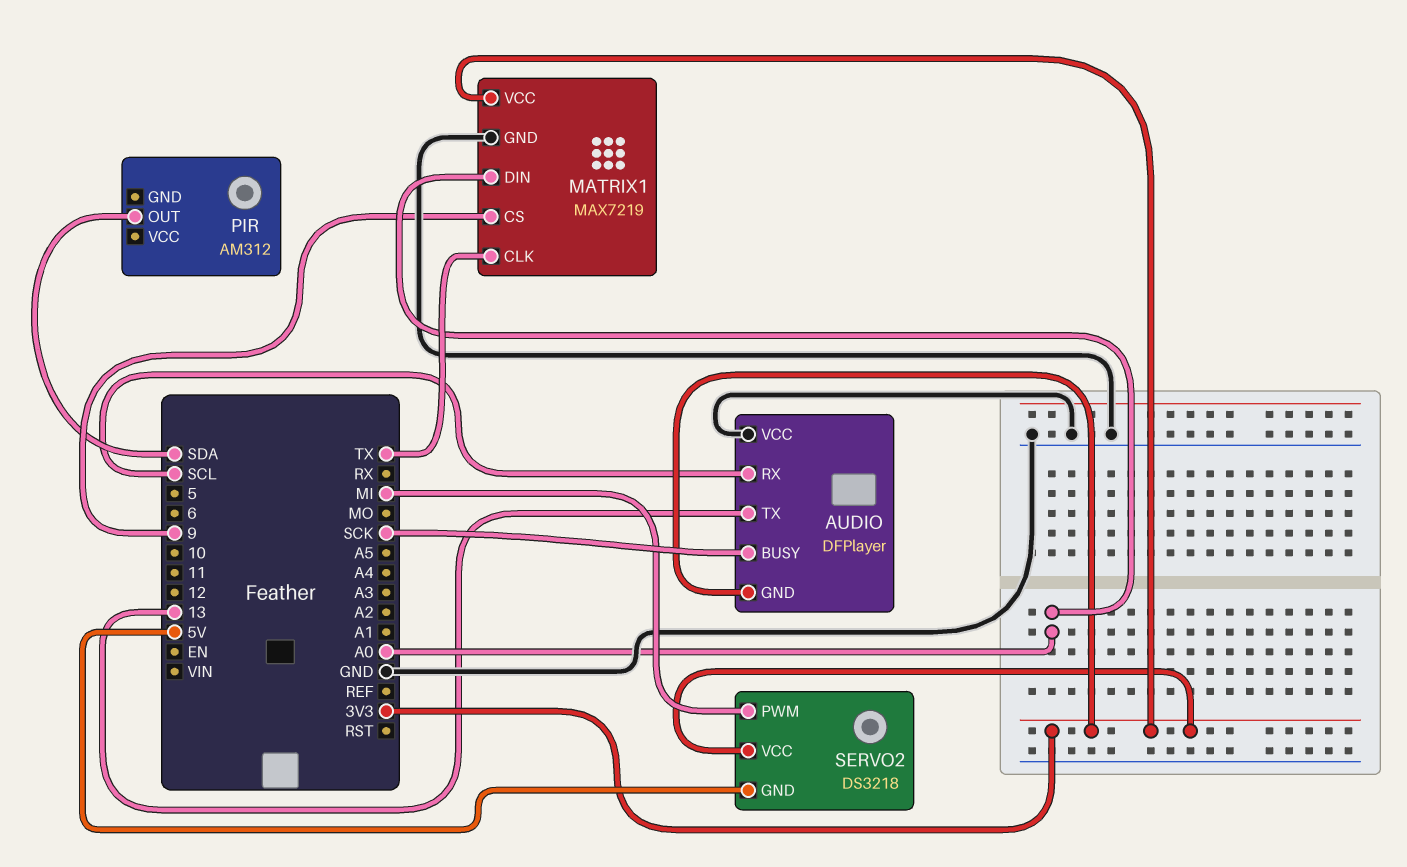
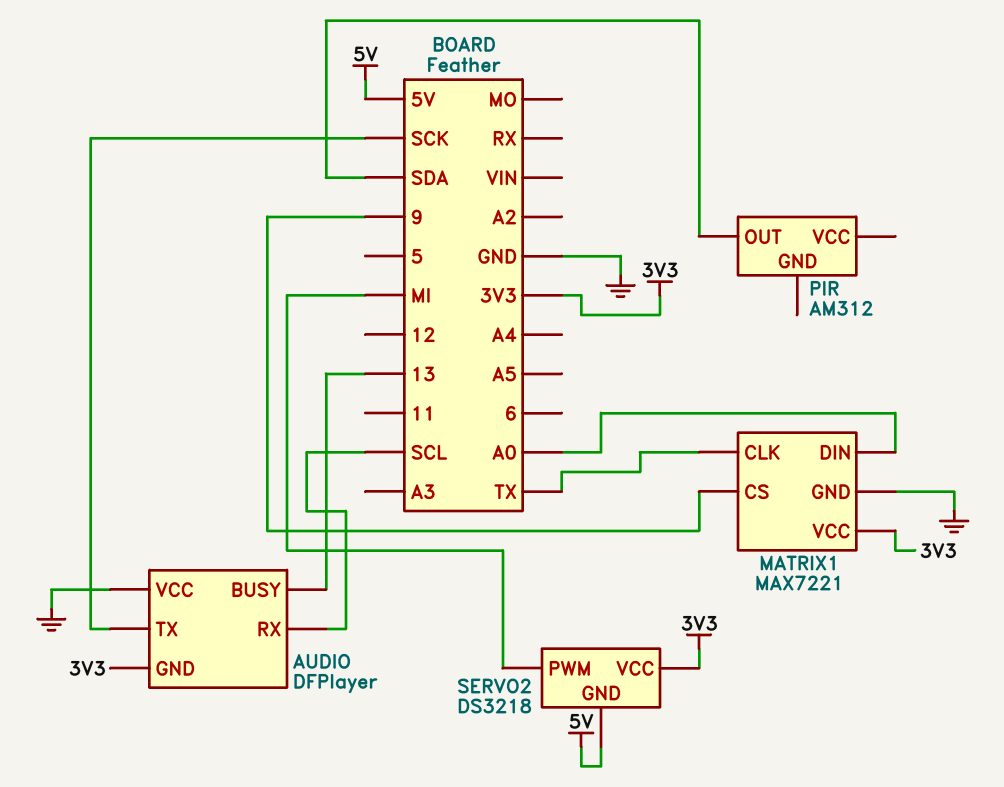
AUDIO pin BUSY: SCK -> 13
AUDIO pin TX: 13 -> SCK
MATRIX1: MAX7219 -> MAX7221

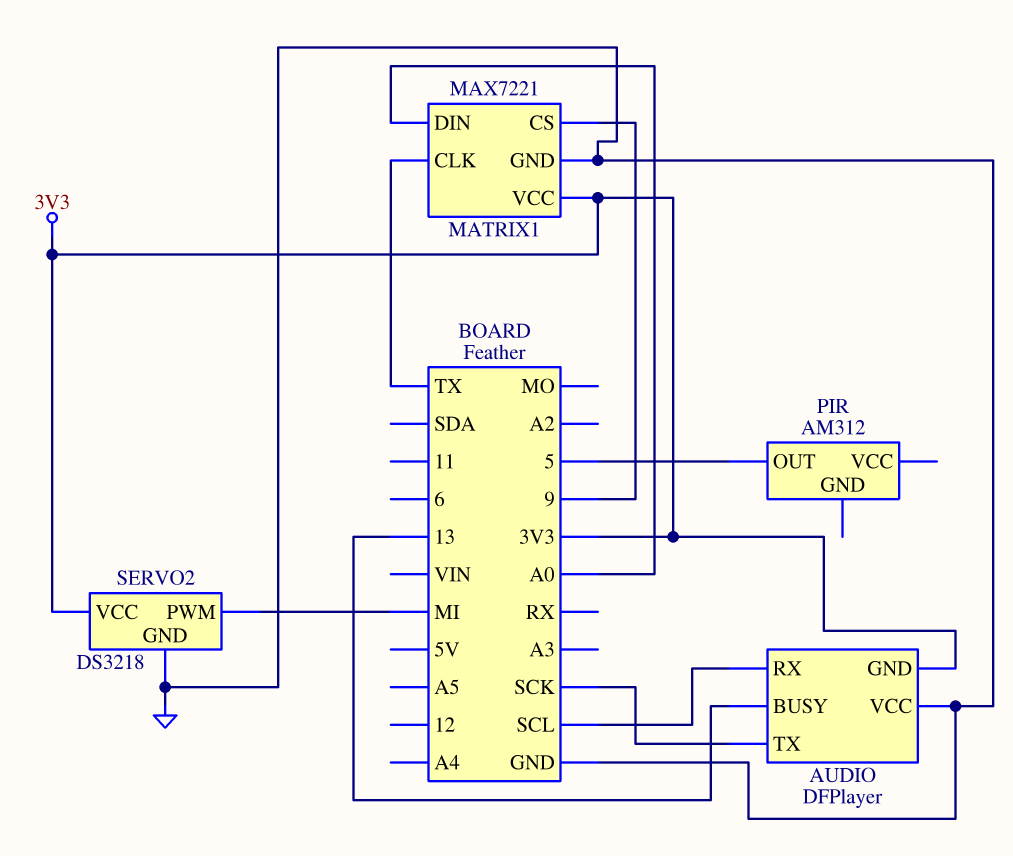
PIR pin OUT: SDA -> 5
SERVO2 pin GND: 5V -> GND

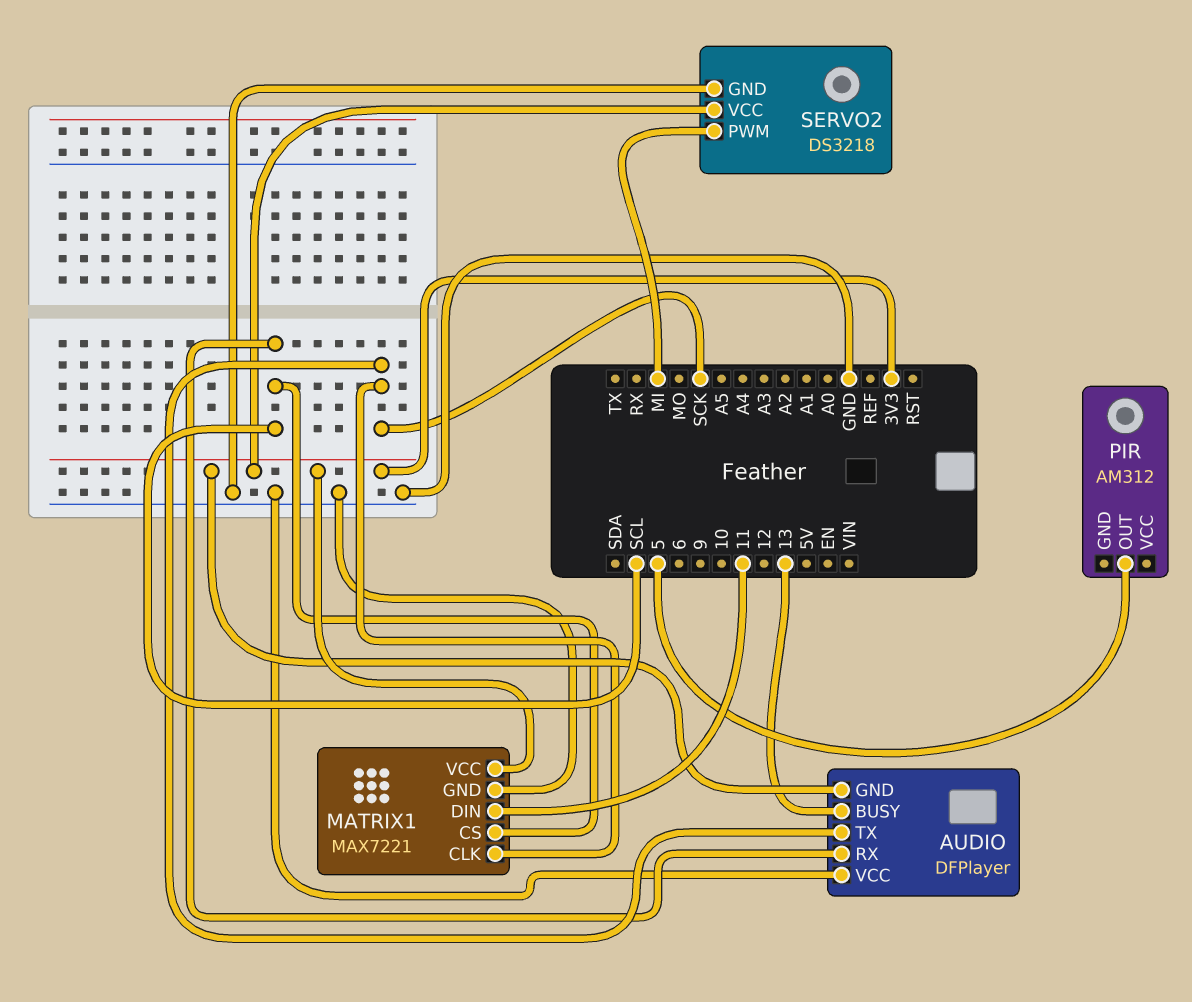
MATRIX1 pin CLK: TX -> SCK
MATRIX1 pin CS: 9 -> SCL
MATRIX1 pin DIN: A0 -> 11

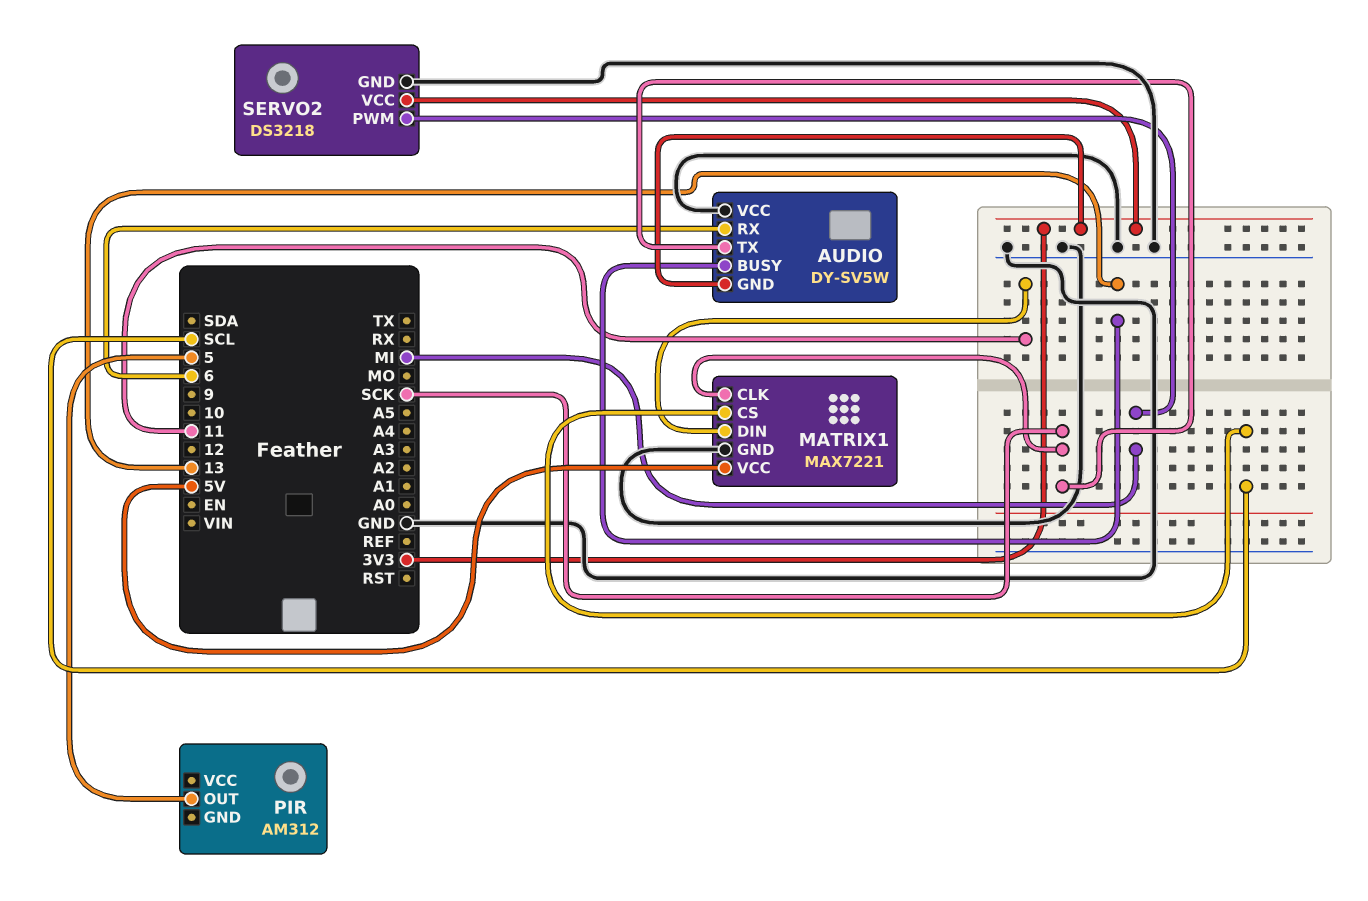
AUDIO: DFPlayer -> DY-SV5W
AUDIO pin RX: SCL -> 6
MATRIX1 pin VCC: 3V3 -> 5V

